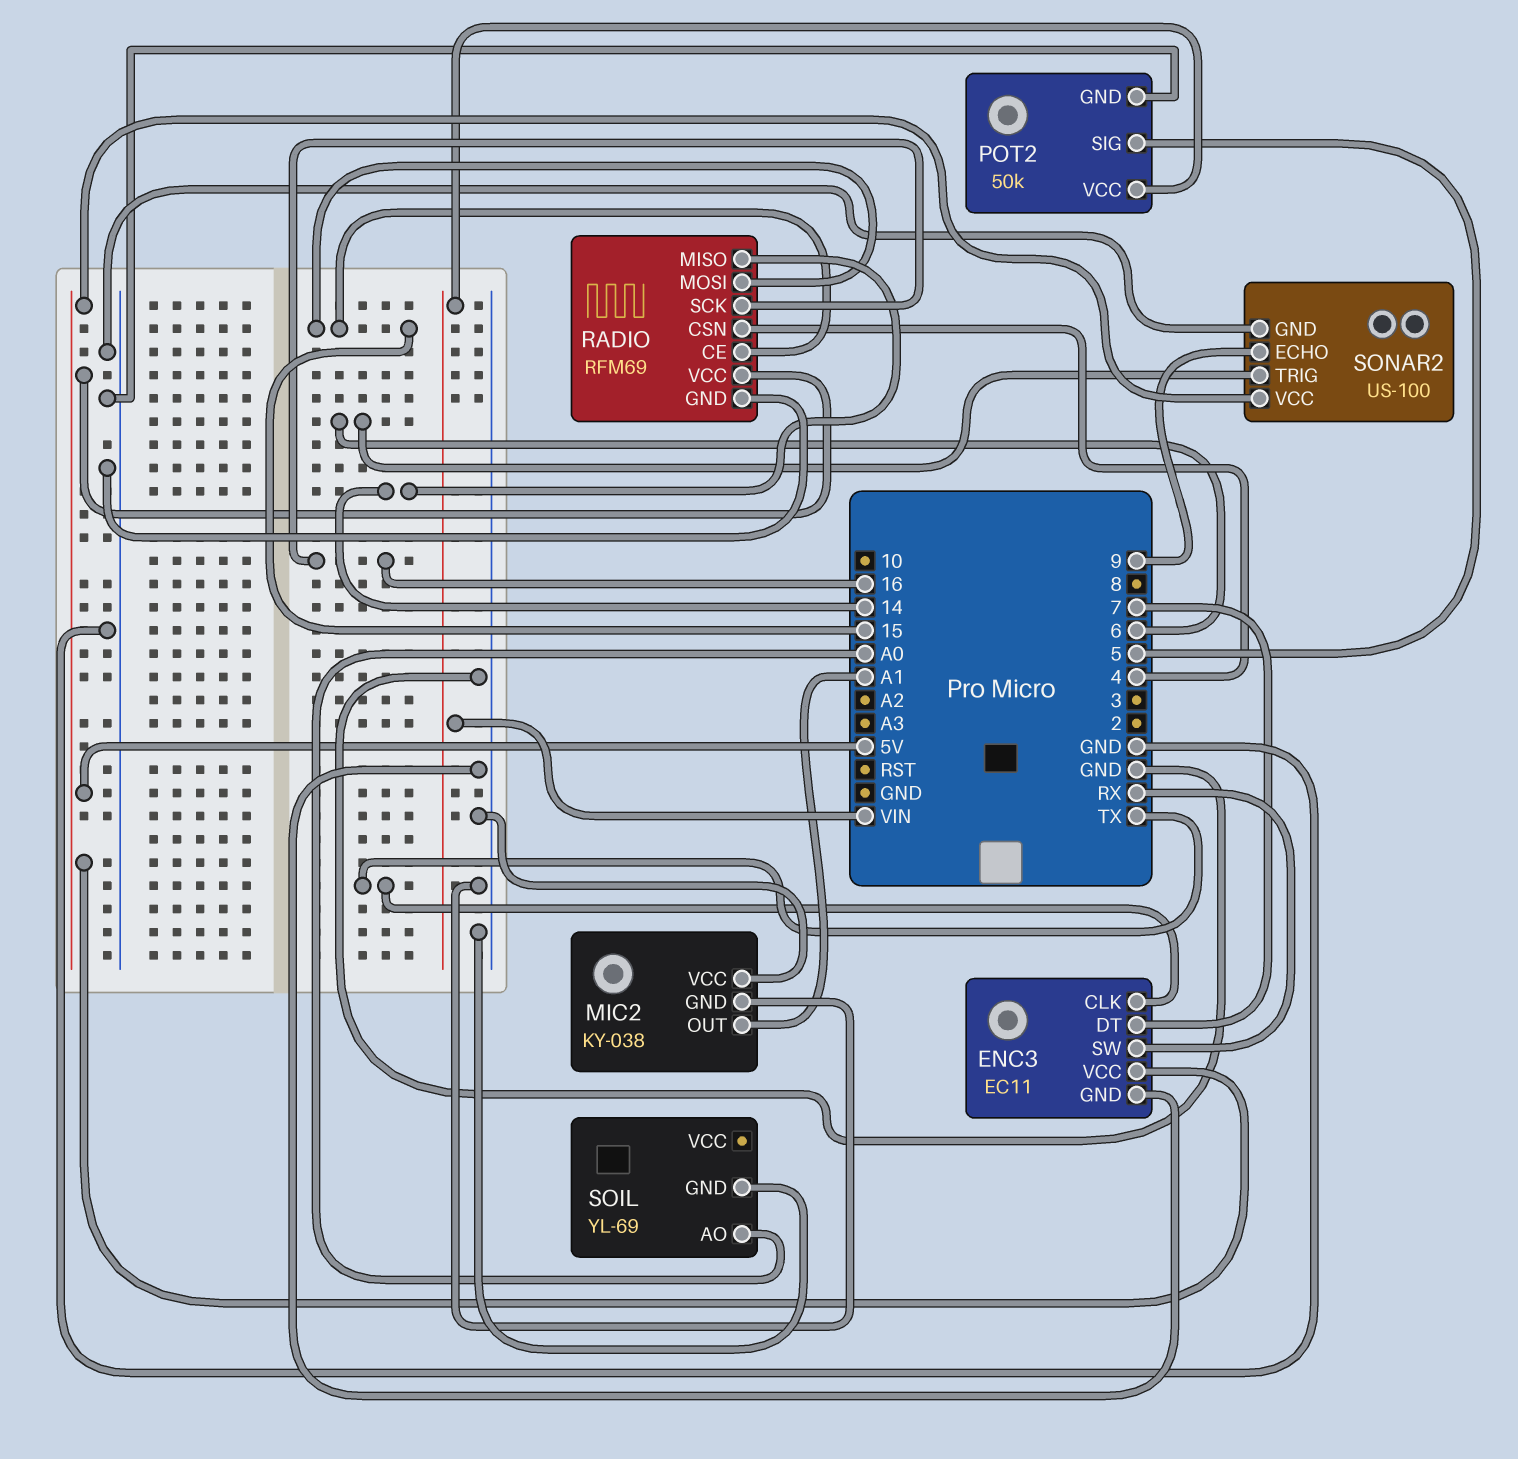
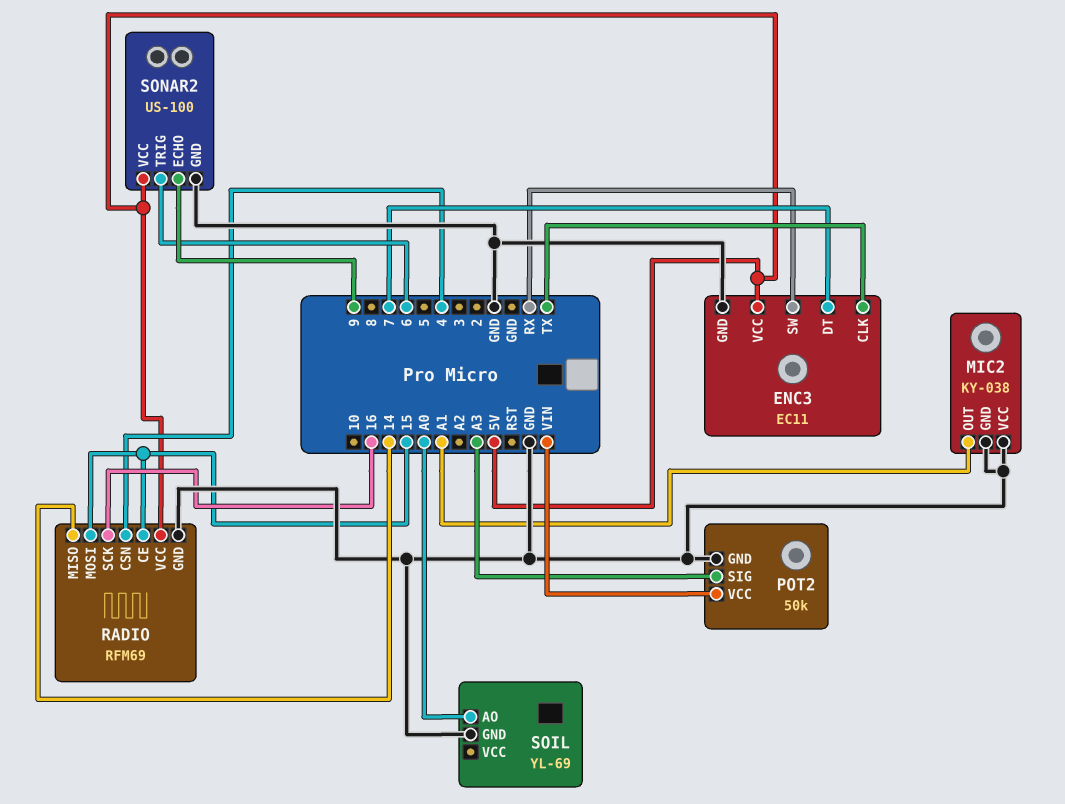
POT2 pin SIG: 5 -> A3

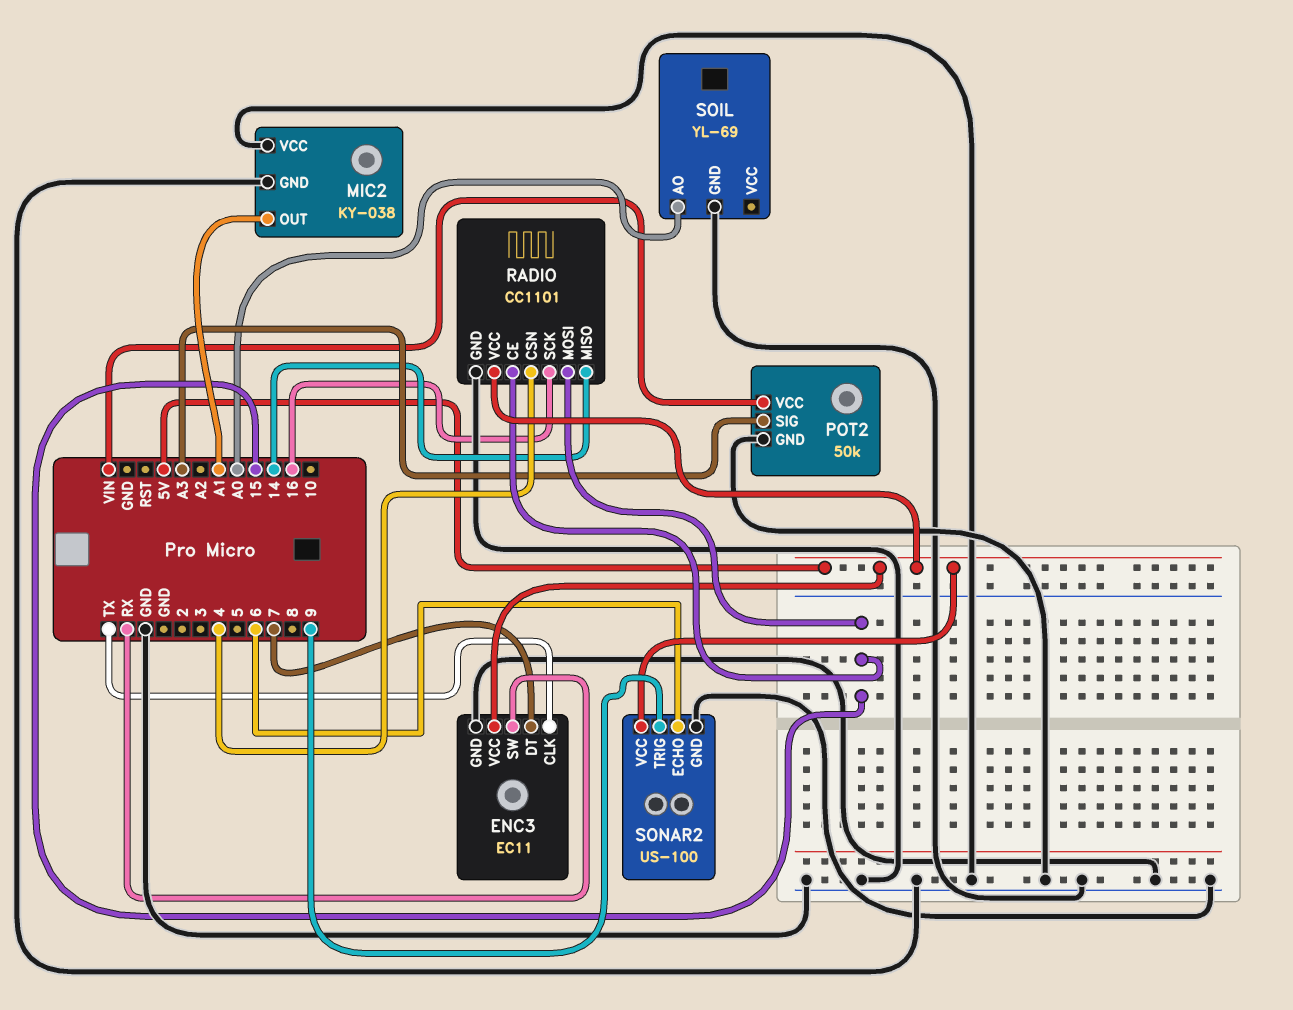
RADIO: RFM69 -> CC1101
SONAR2 pin ECHO: 9 -> 6
SONAR2 pin TRIG: 6 -> 9

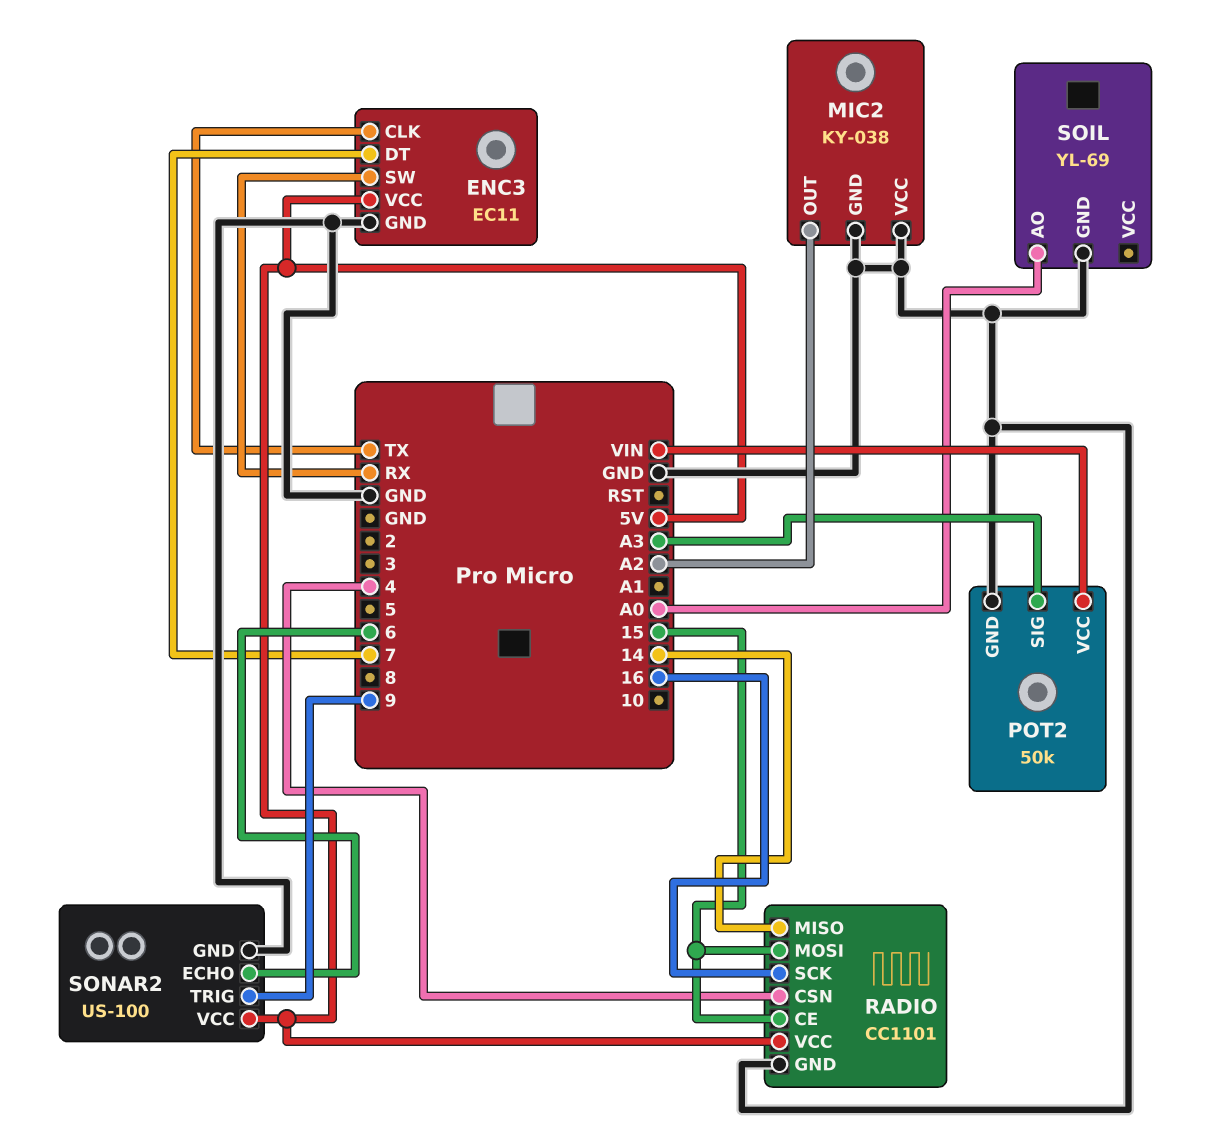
MIC2 pin OUT: A1 -> A2

